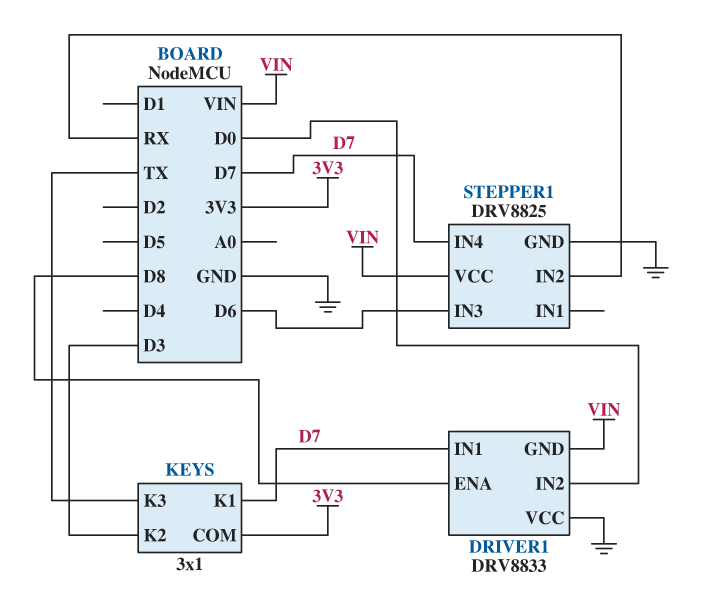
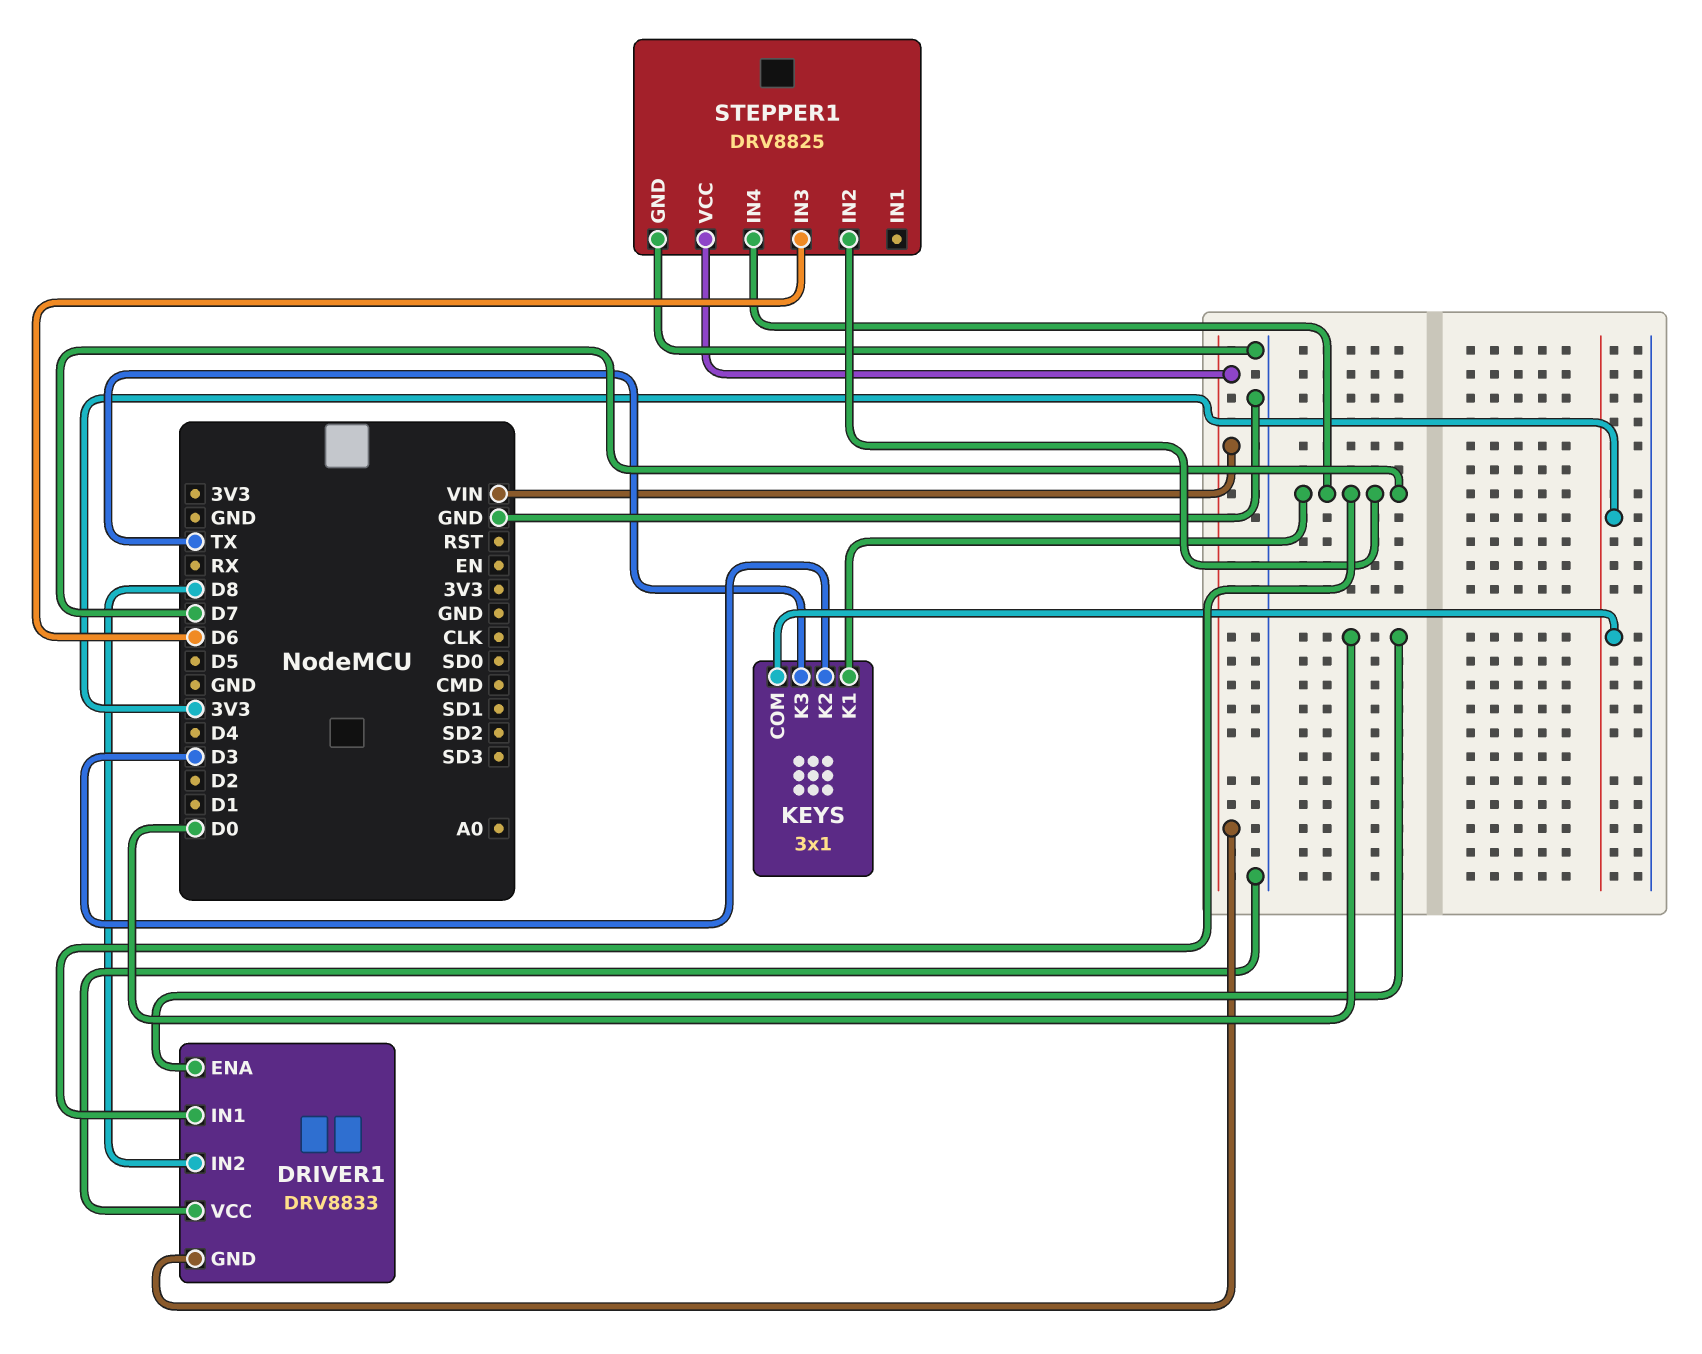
DRIVER1 pin ENA: D8 -> D0
DRIVER1 pin IN2: D0 -> D8
STEPPER1 pin IN2: RX -> D7

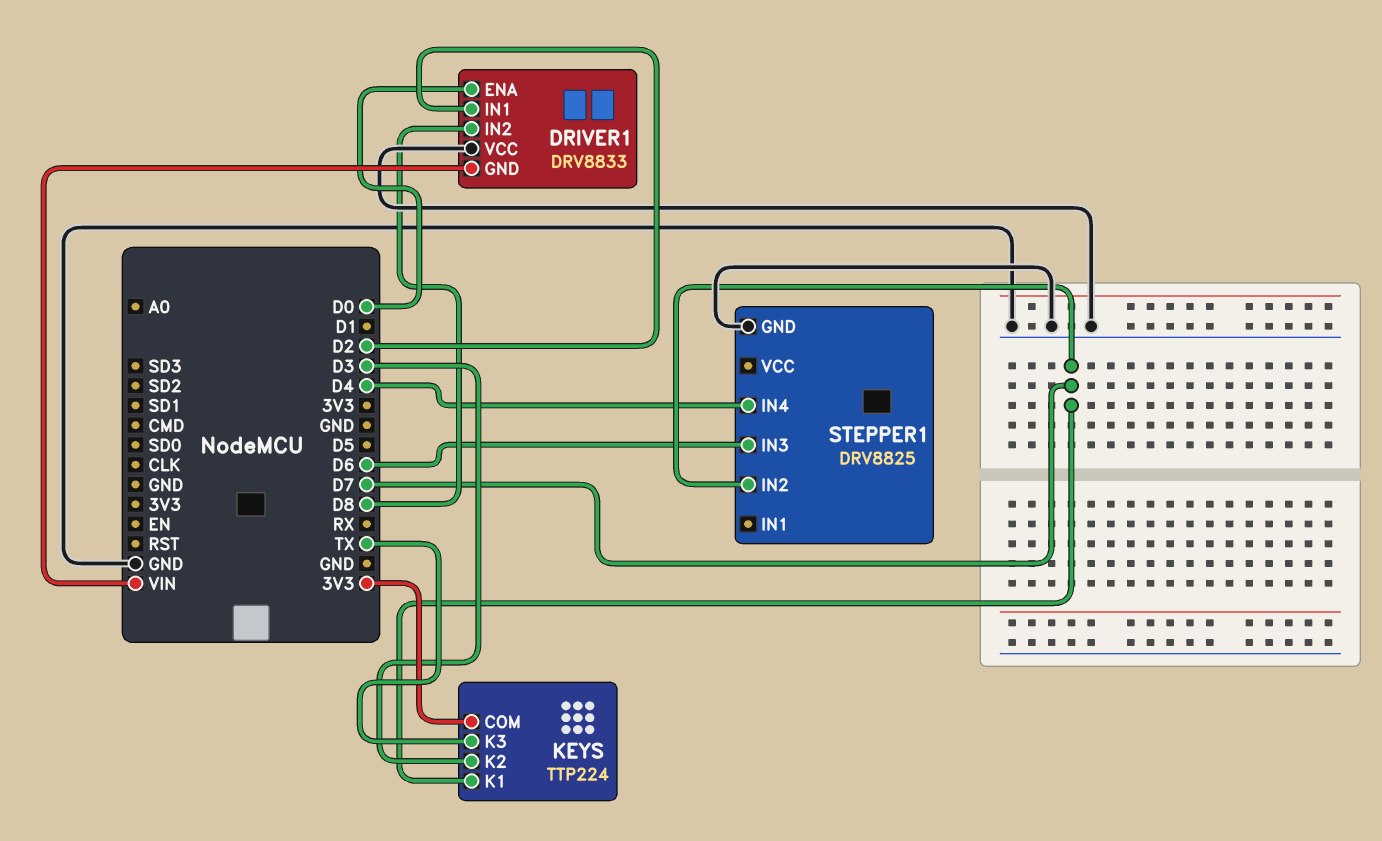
DRIVER1 pin IN1: D7 -> D2
KEYS: 3x1 -> TTP224
STEPPER1 pin IN4: D7 -> D4
STEPPER1 pin VCC: VIN -> none

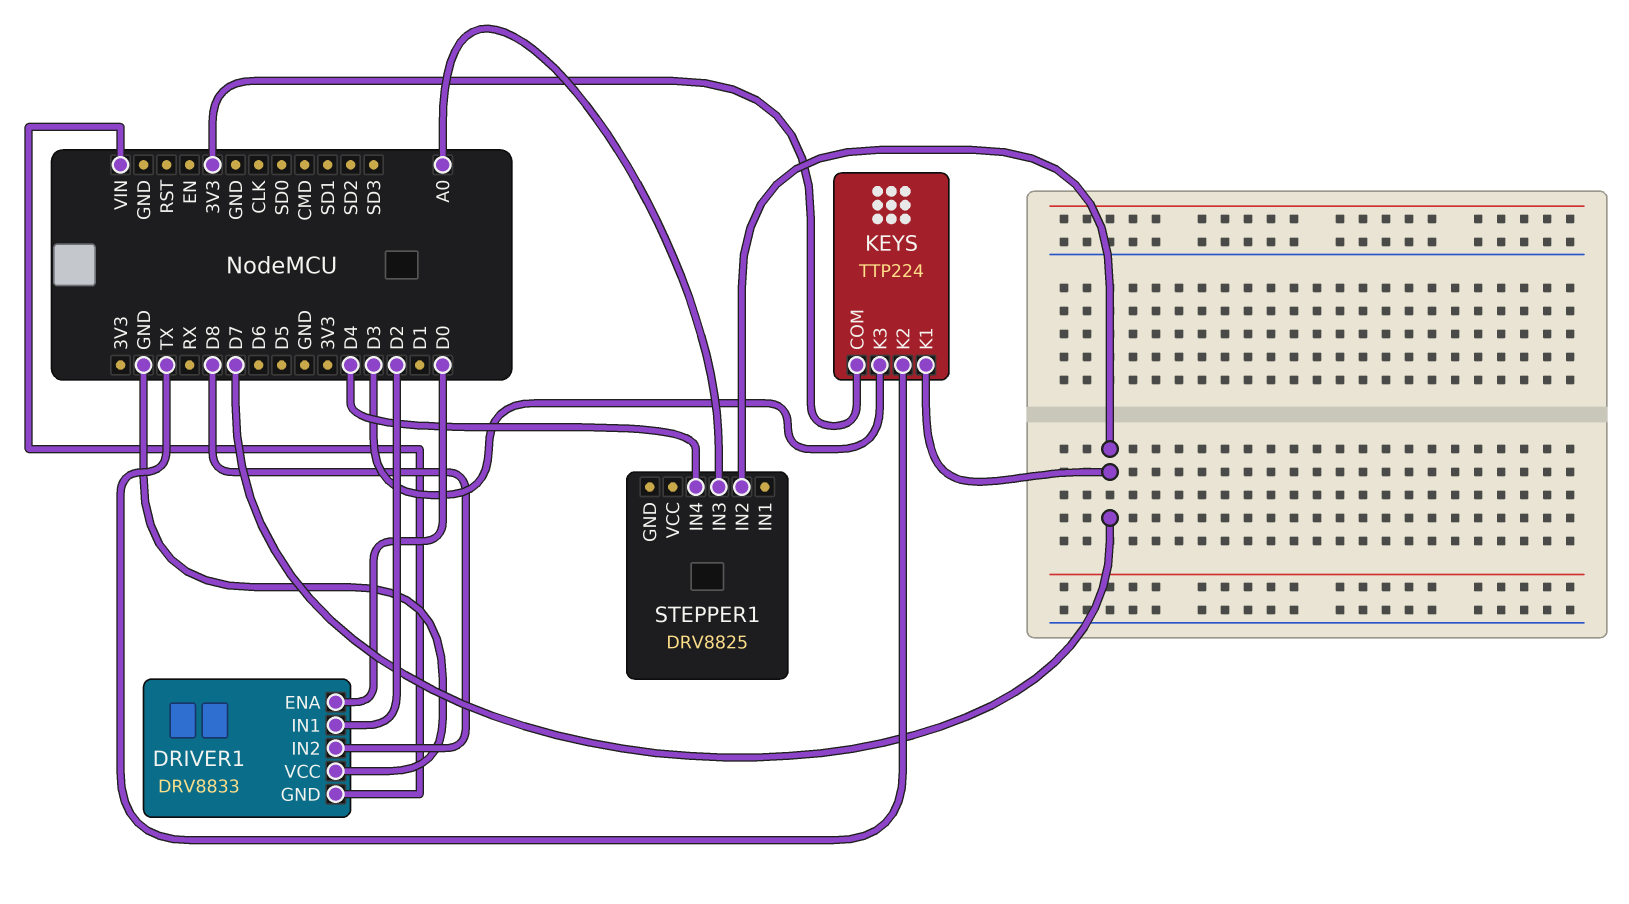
KEYS pin K2: D3 -> TX
KEYS pin K3: TX -> D3
STEPPER1 pin GND: GND -> none
STEPPER1 pin IN3: D6 -> A0

